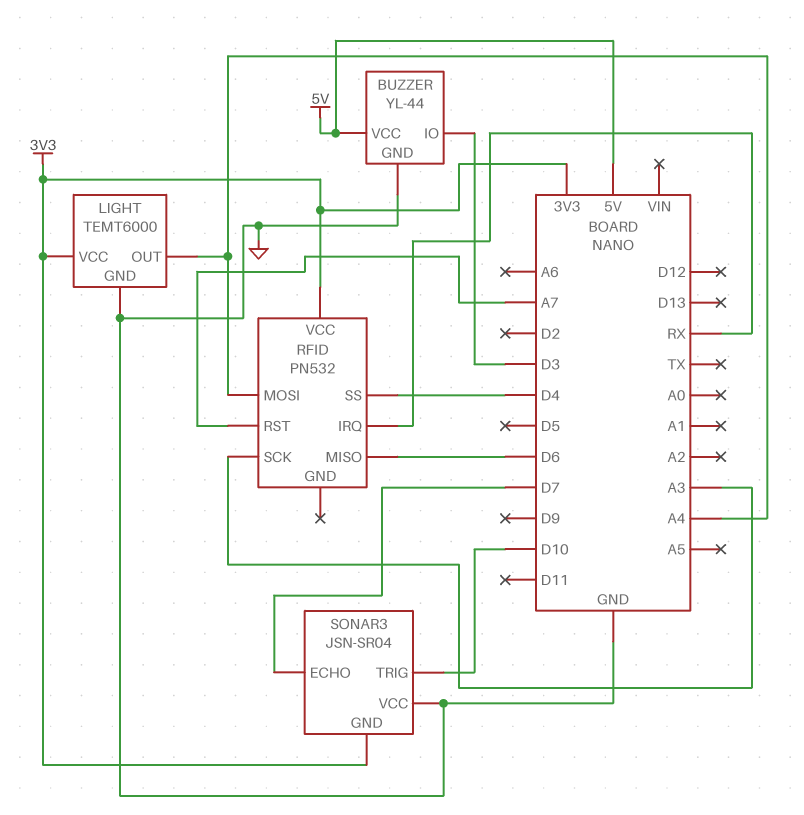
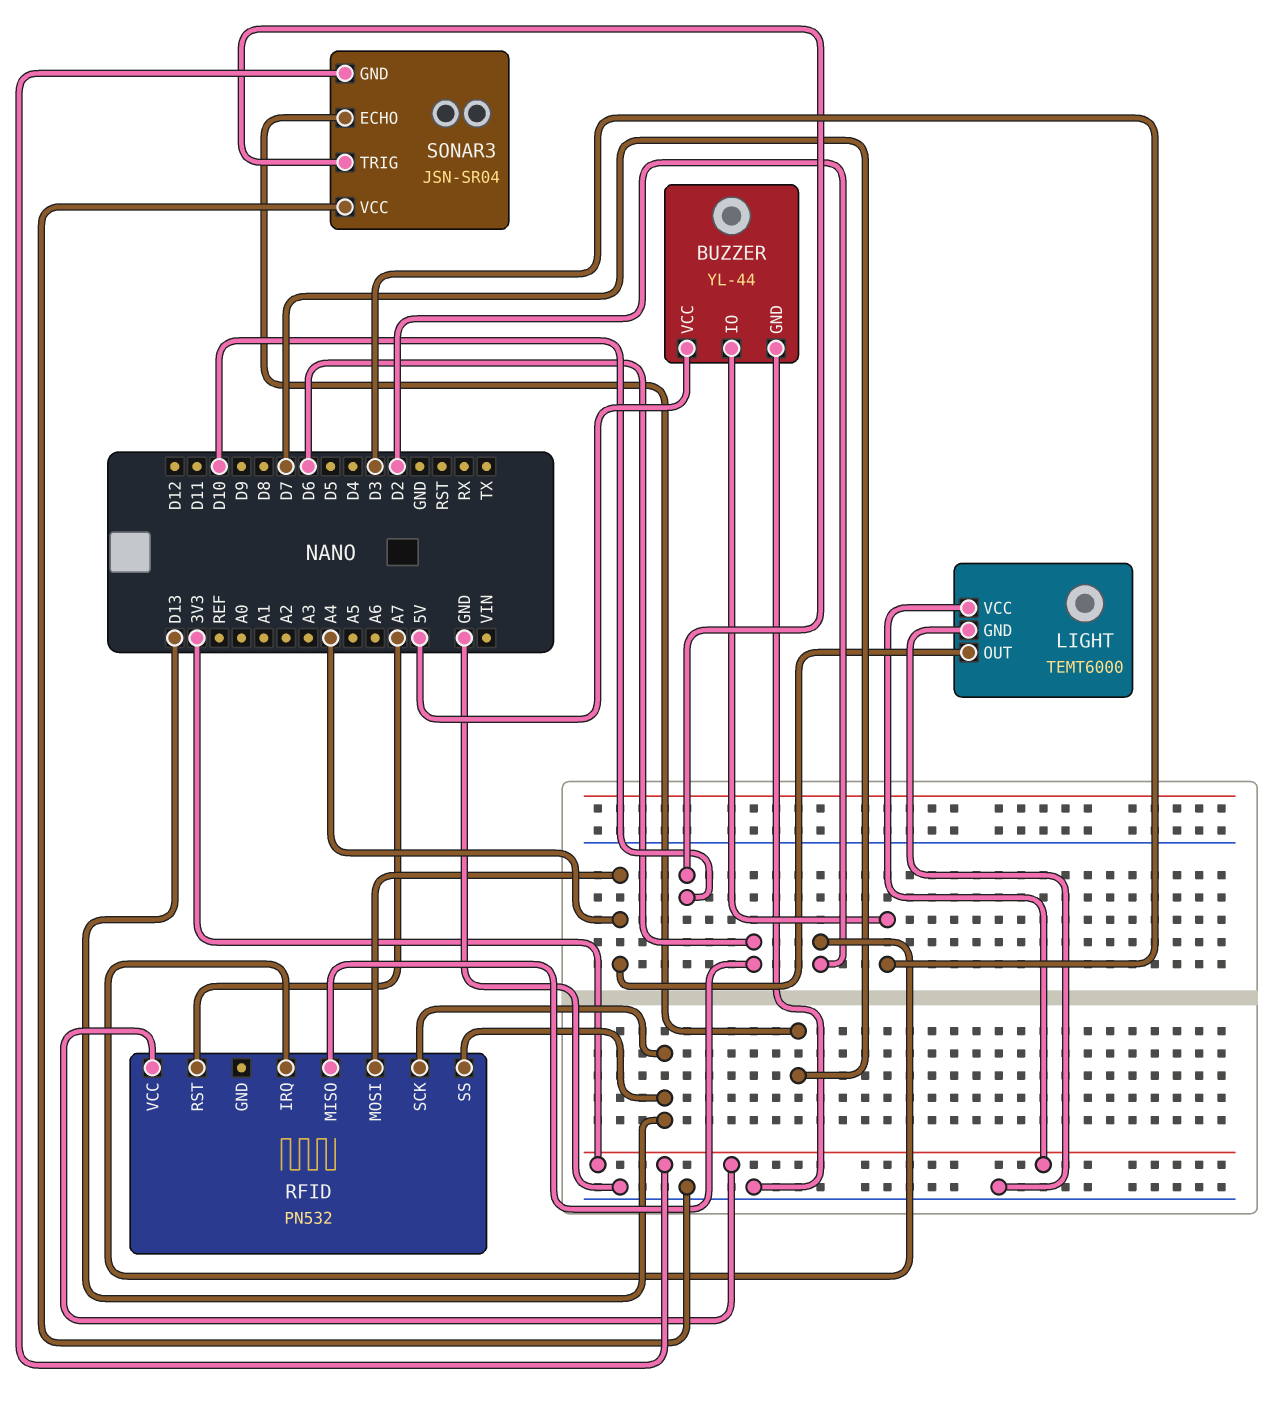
RFID pin IRQ: RX -> D2
RFID pin SCK: A3 -> D13
RFID pin SS: D4 -> D13

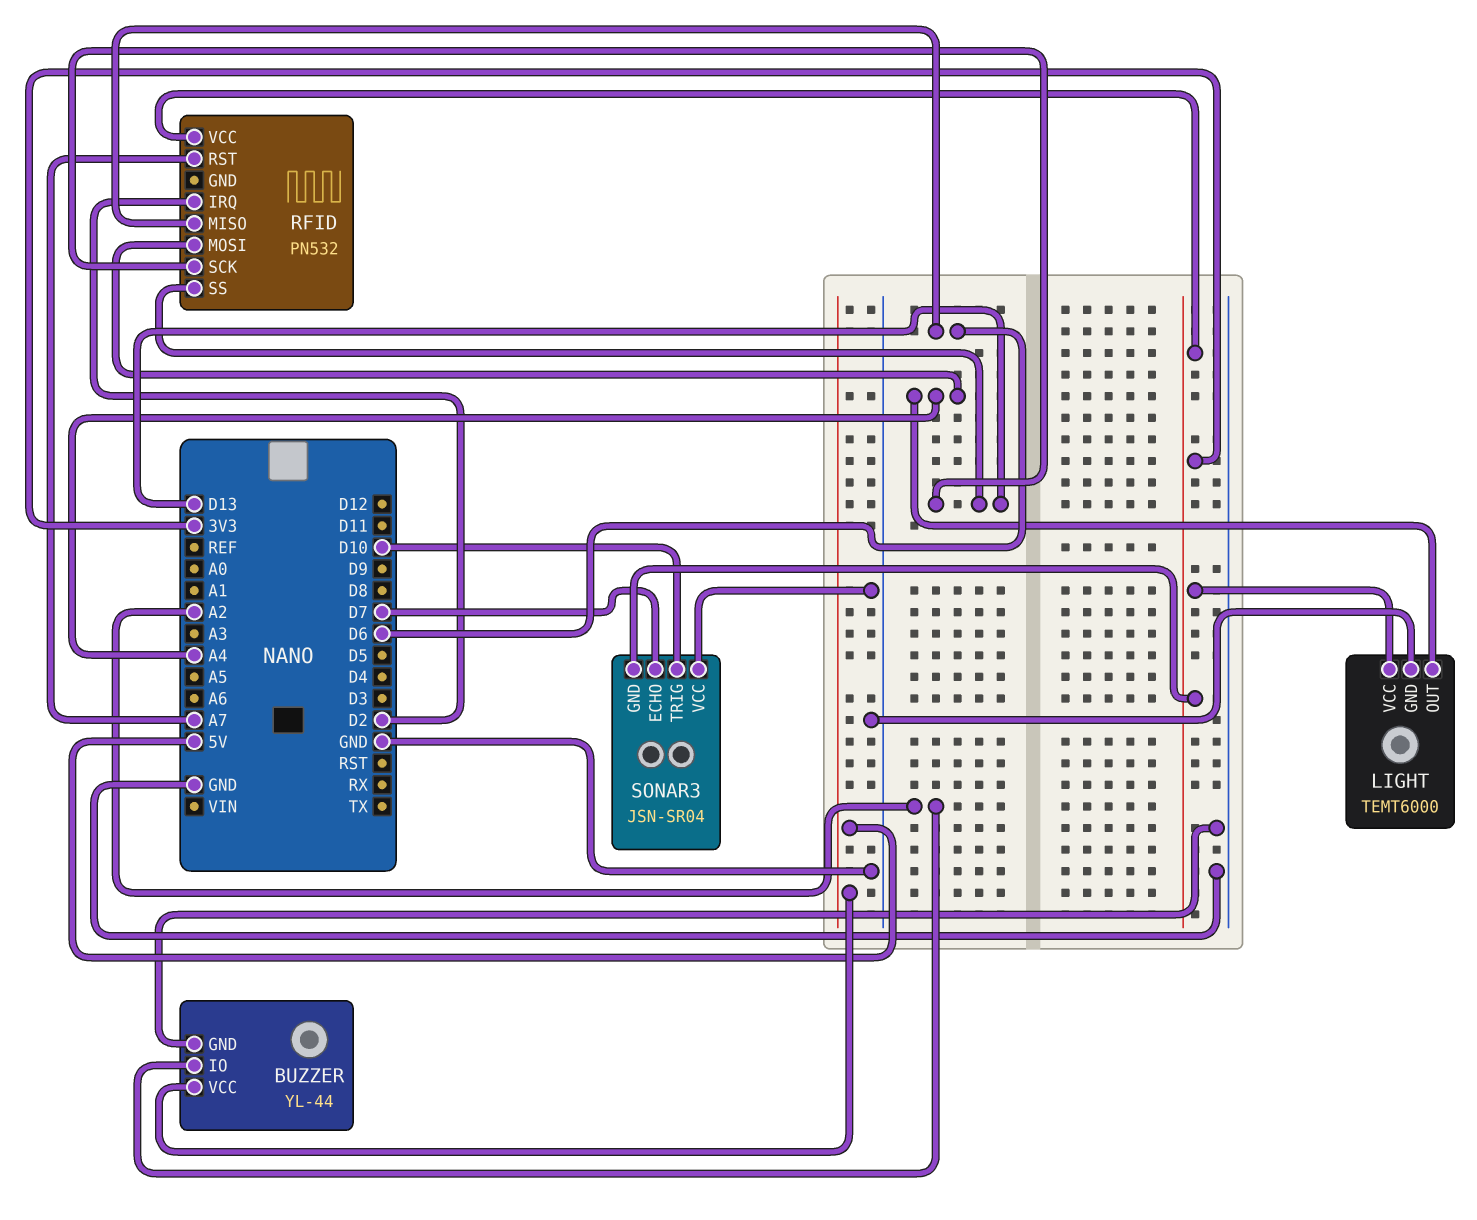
BUZZER pin IO: D3 -> A2

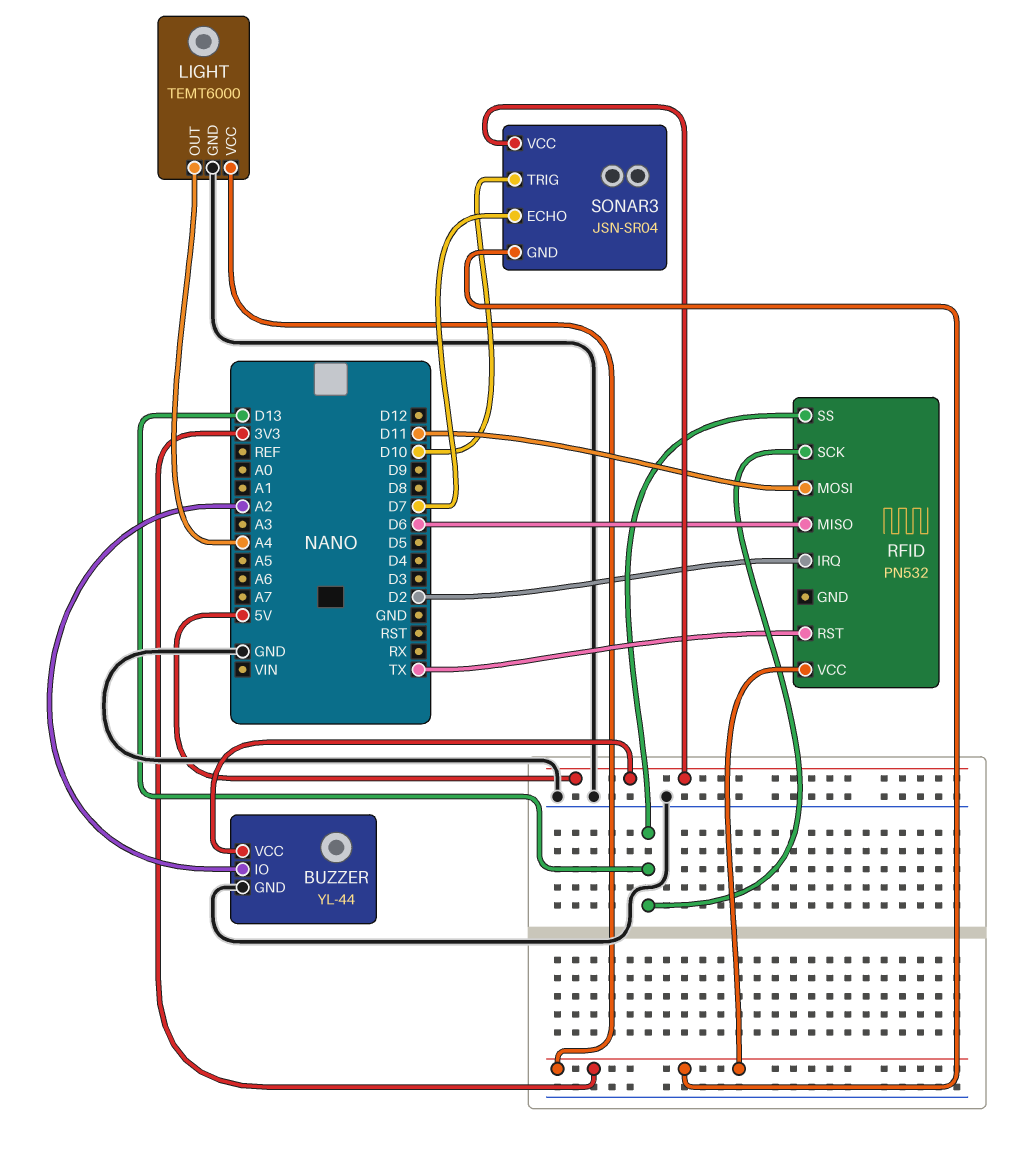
RFID pin MOSI: A4 -> D11
RFID pin RST: A7 -> TX
SONAR3 pin VCC: GND -> 5V

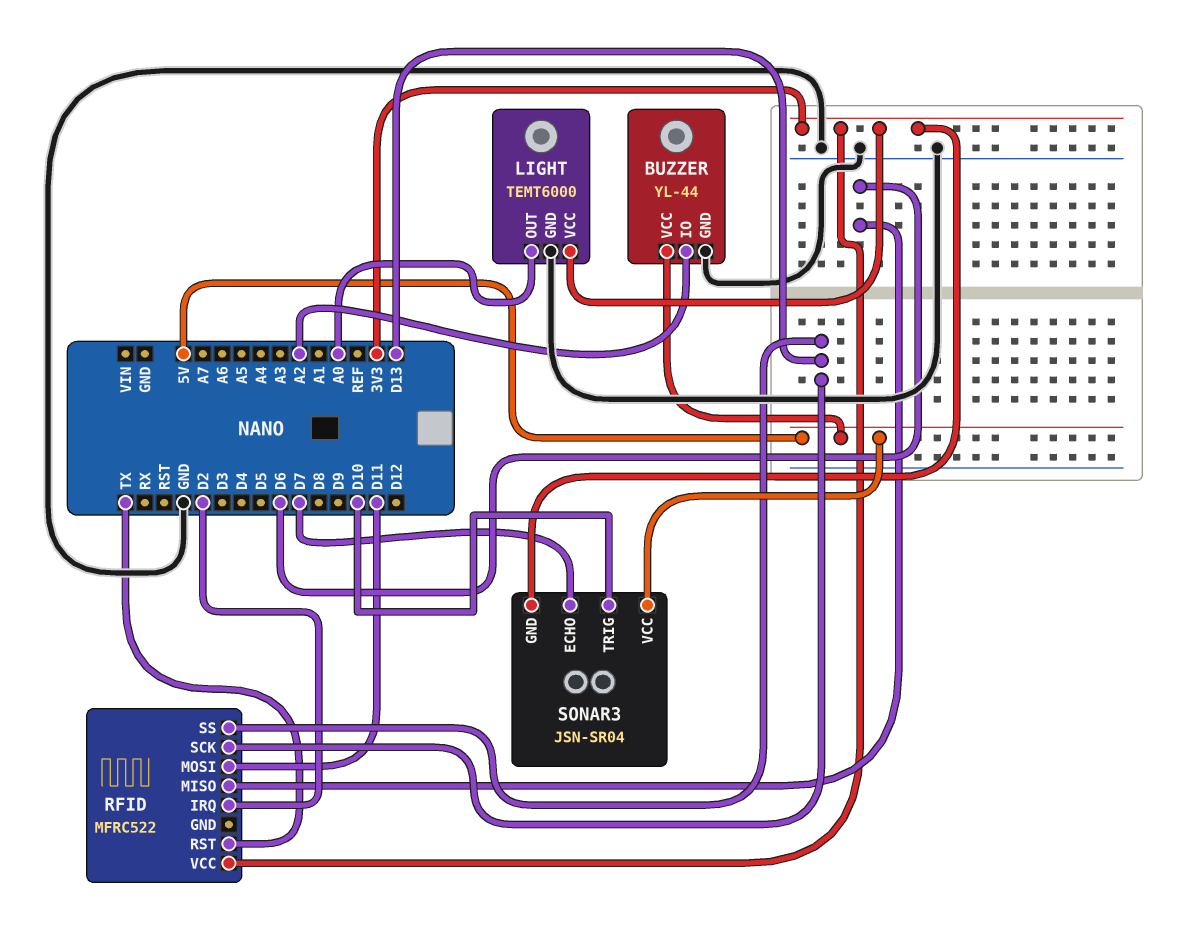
LIGHT pin OUT: A4 -> A0
RFID: PN532 -> MFRC522

